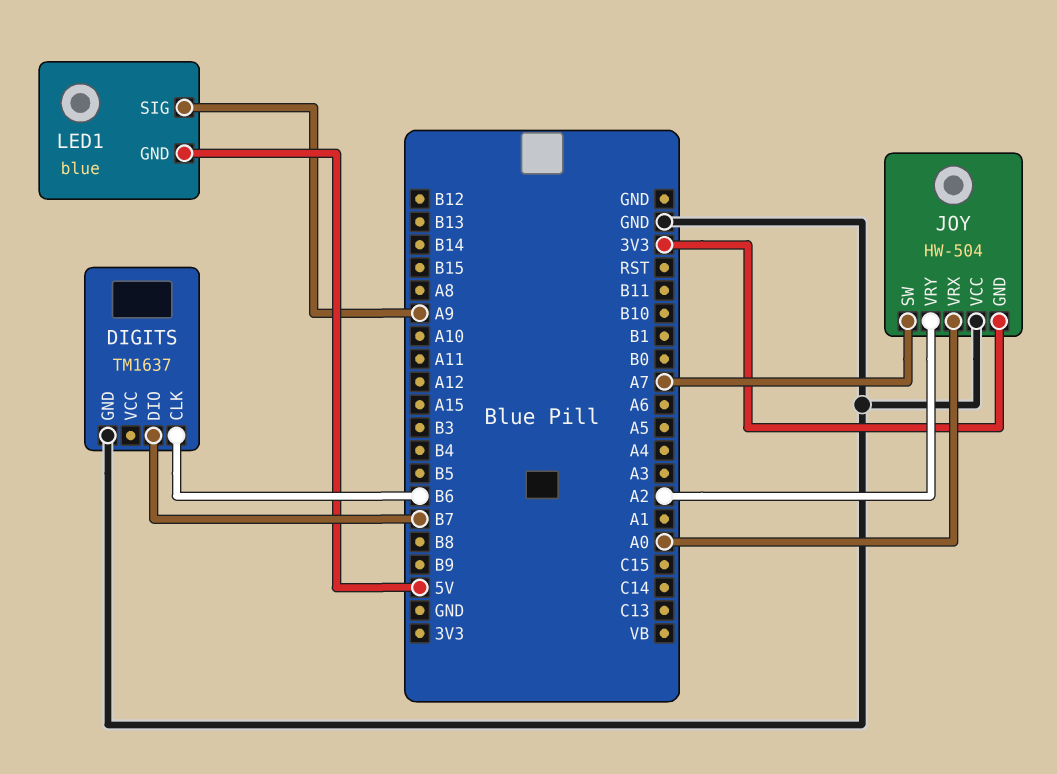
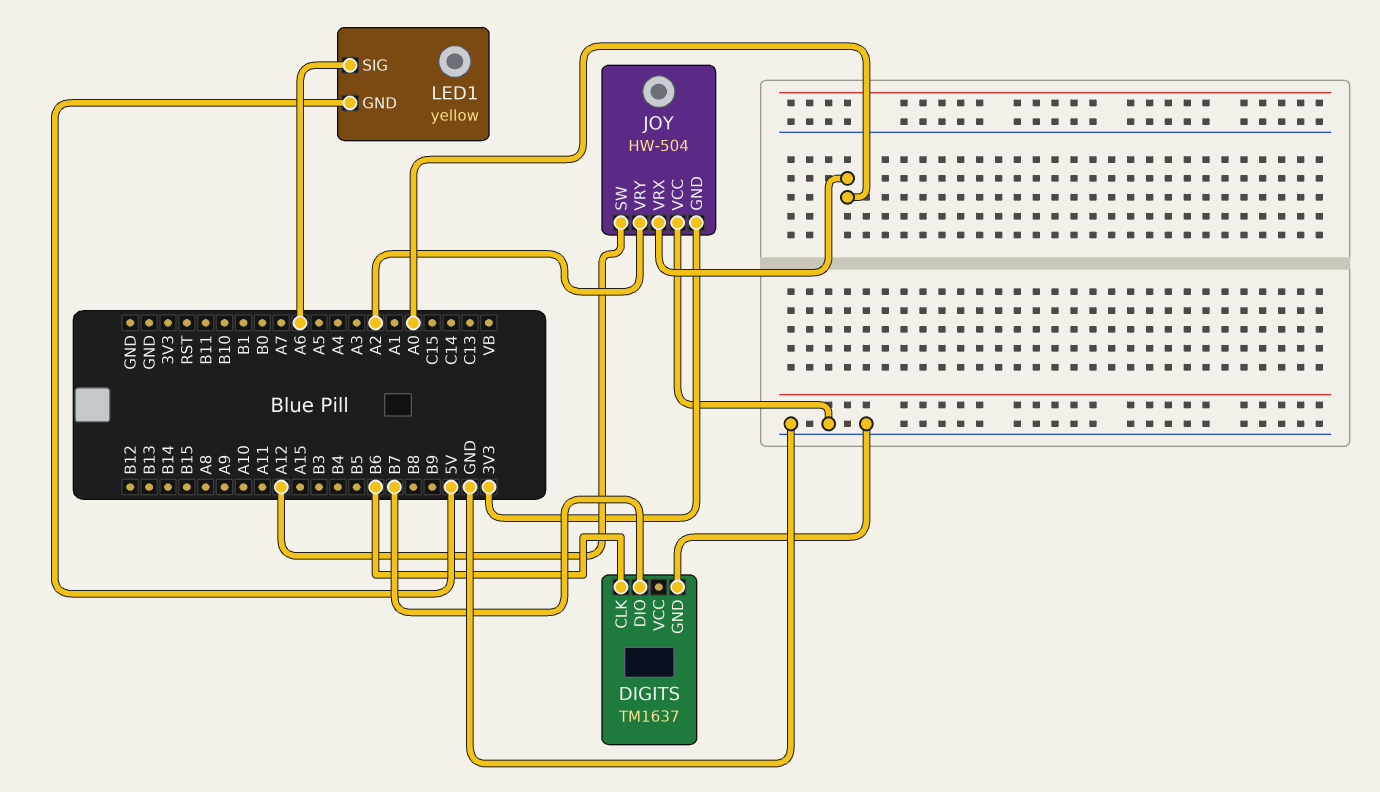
JOY pin SW: A7 -> A12
LED1: blue -> yellow
LED1 pin SIG: A9 -> A6

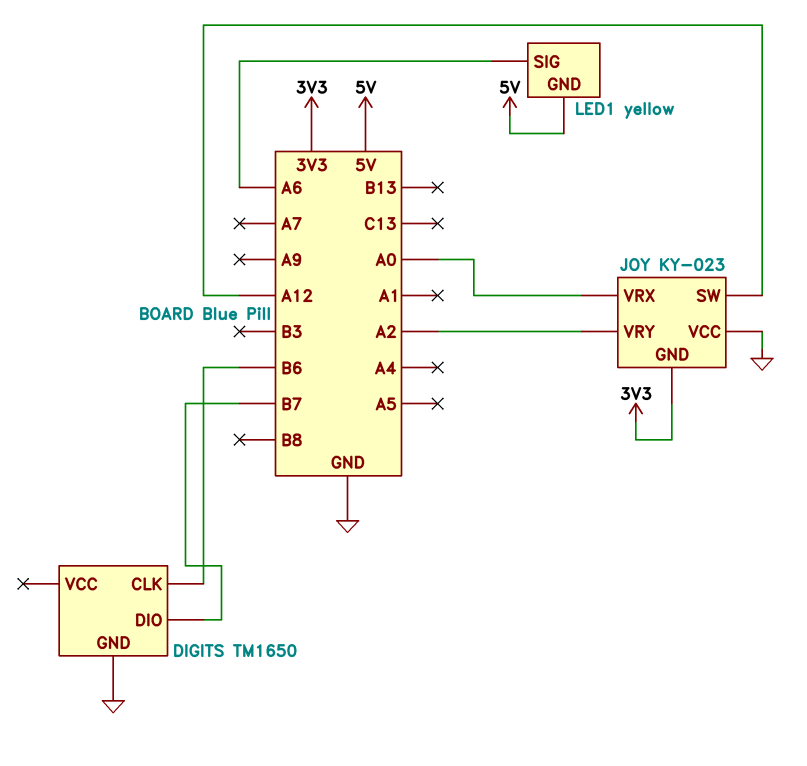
DIGITS: TM1637 -> TM1650
JOY: HW-504 -> KY-023

